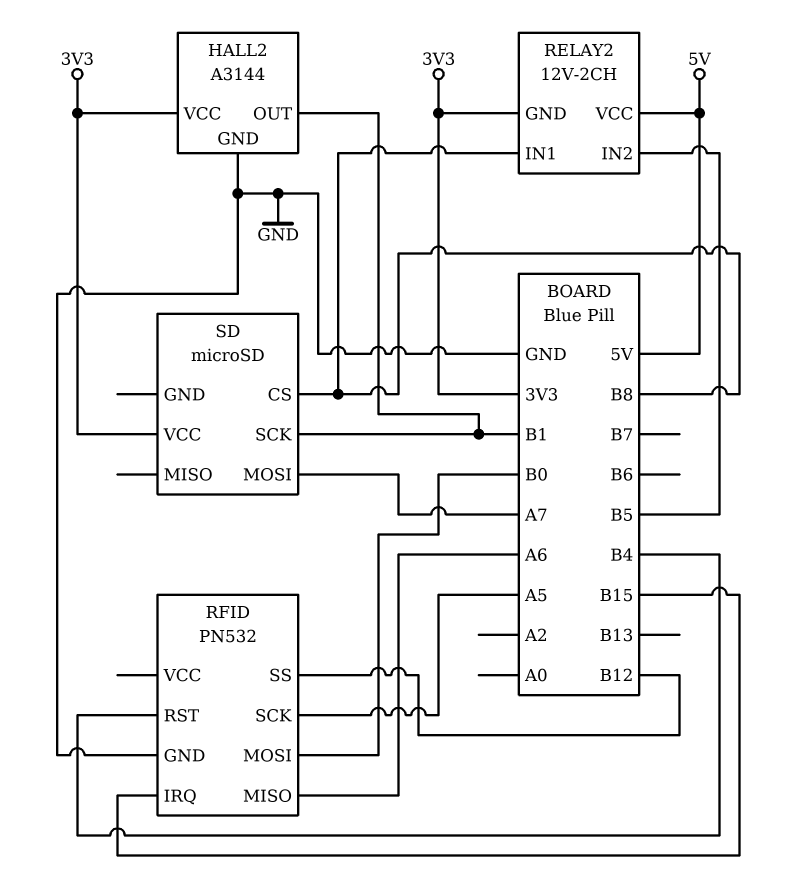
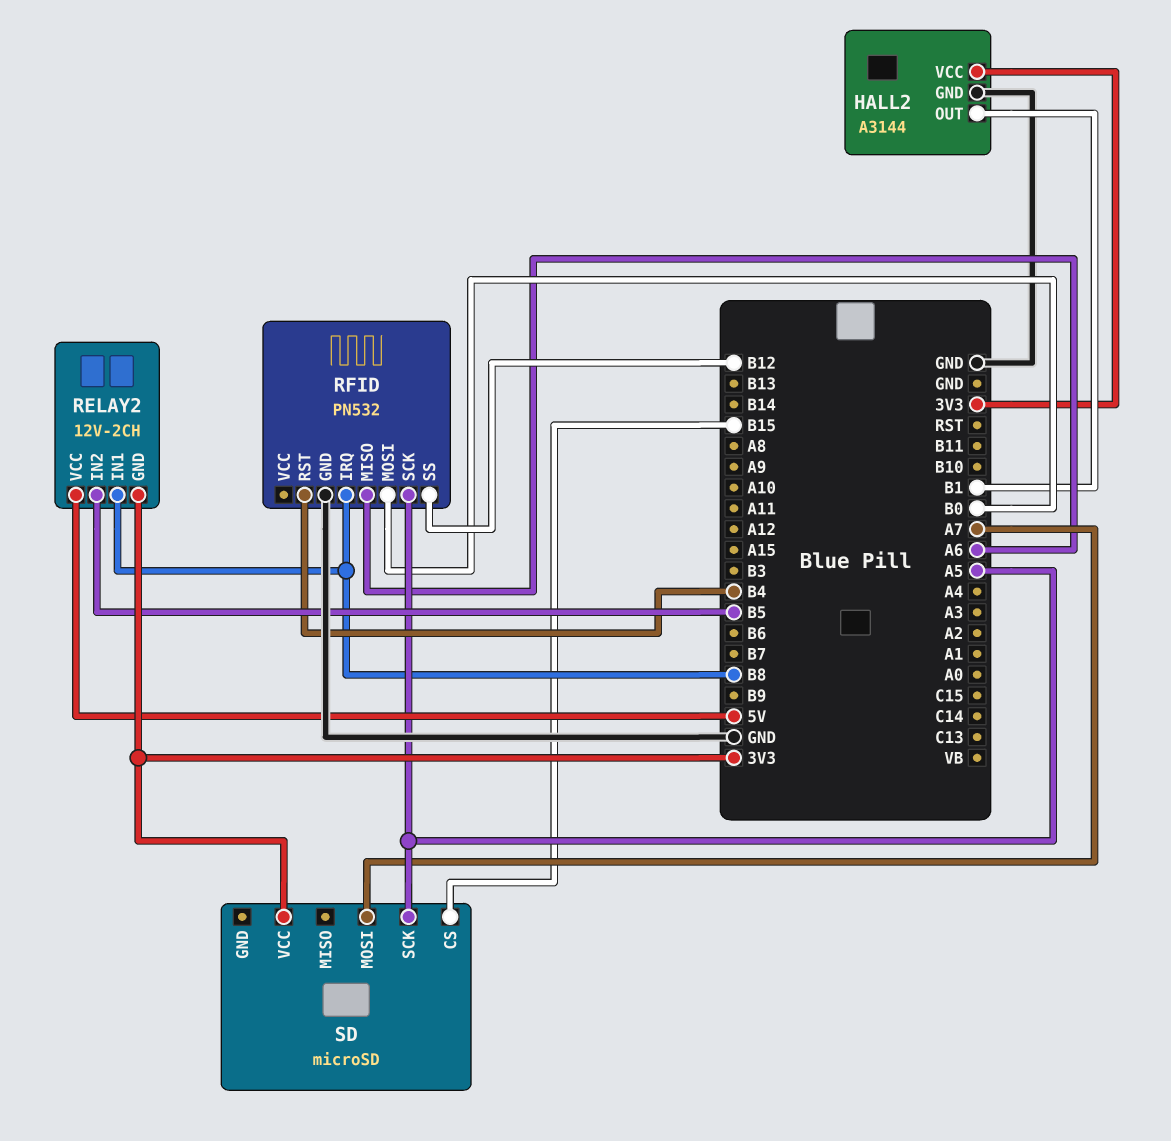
RFID pin IRQ: B15 -> B8
SD pin CS: B8 -> B15
SD pin SCK: B1 -> A5

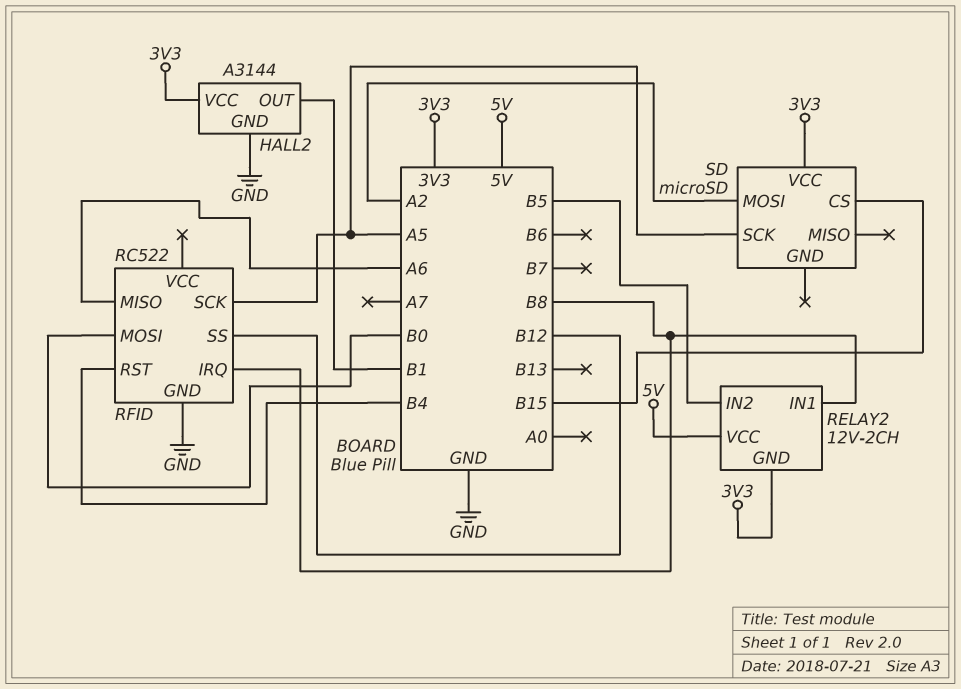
RFID: PN532 -> RC522
SD pin MOSI: A7 -> A2

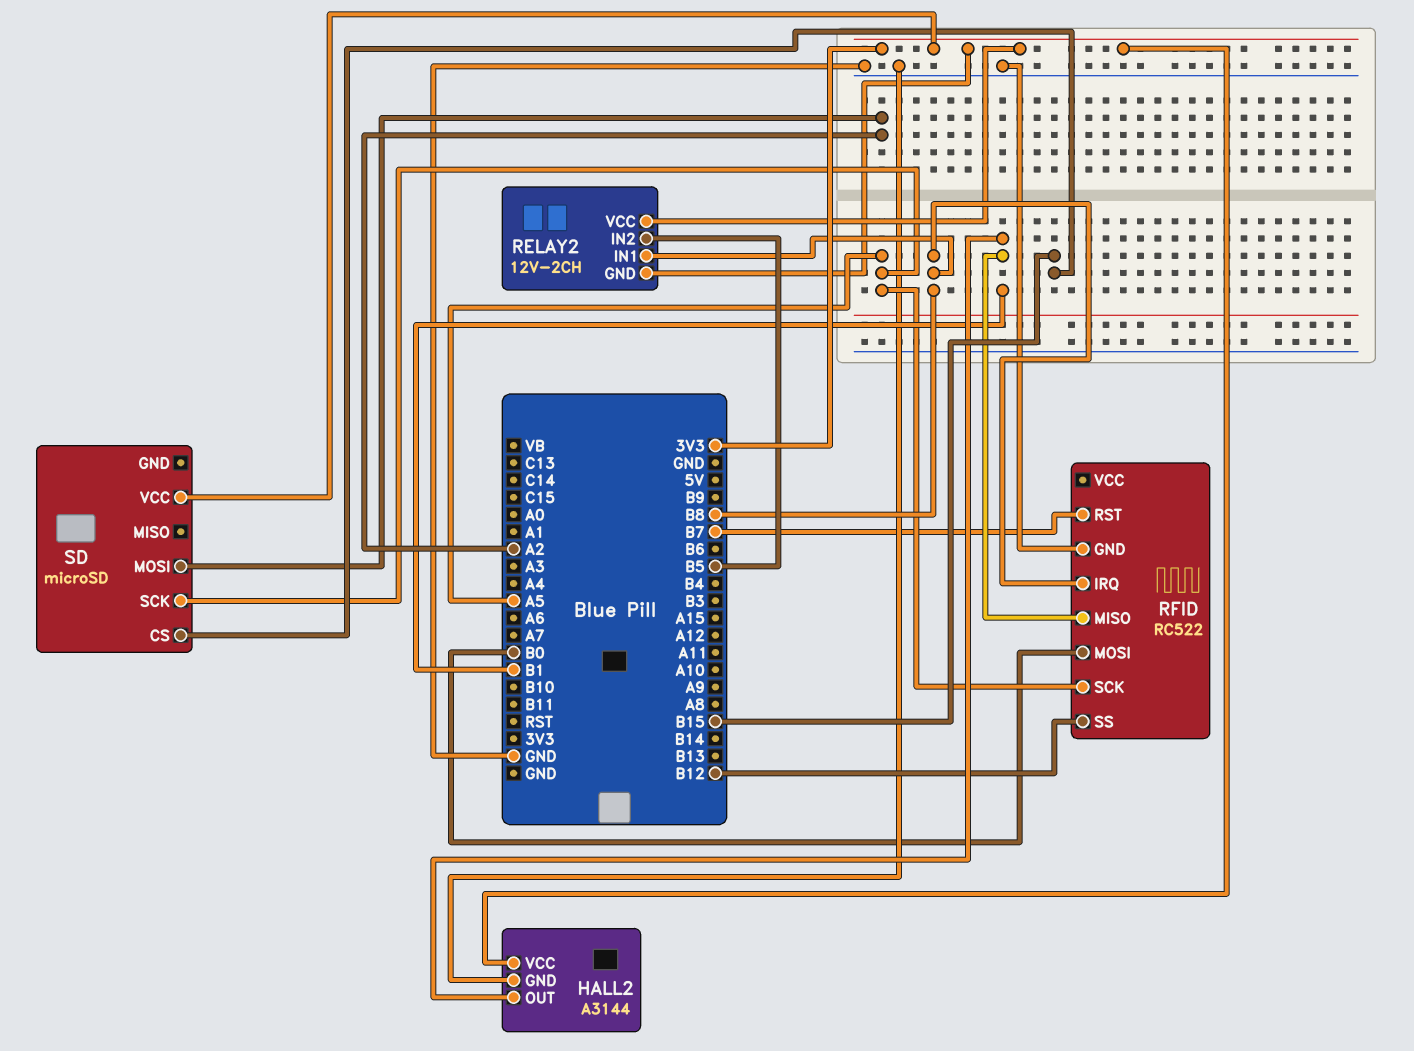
RELAY2 pin VCC: 5V -> 3V3
RFID pin MISO: A6 -> B1
RFID pin RST: B4 -> B7

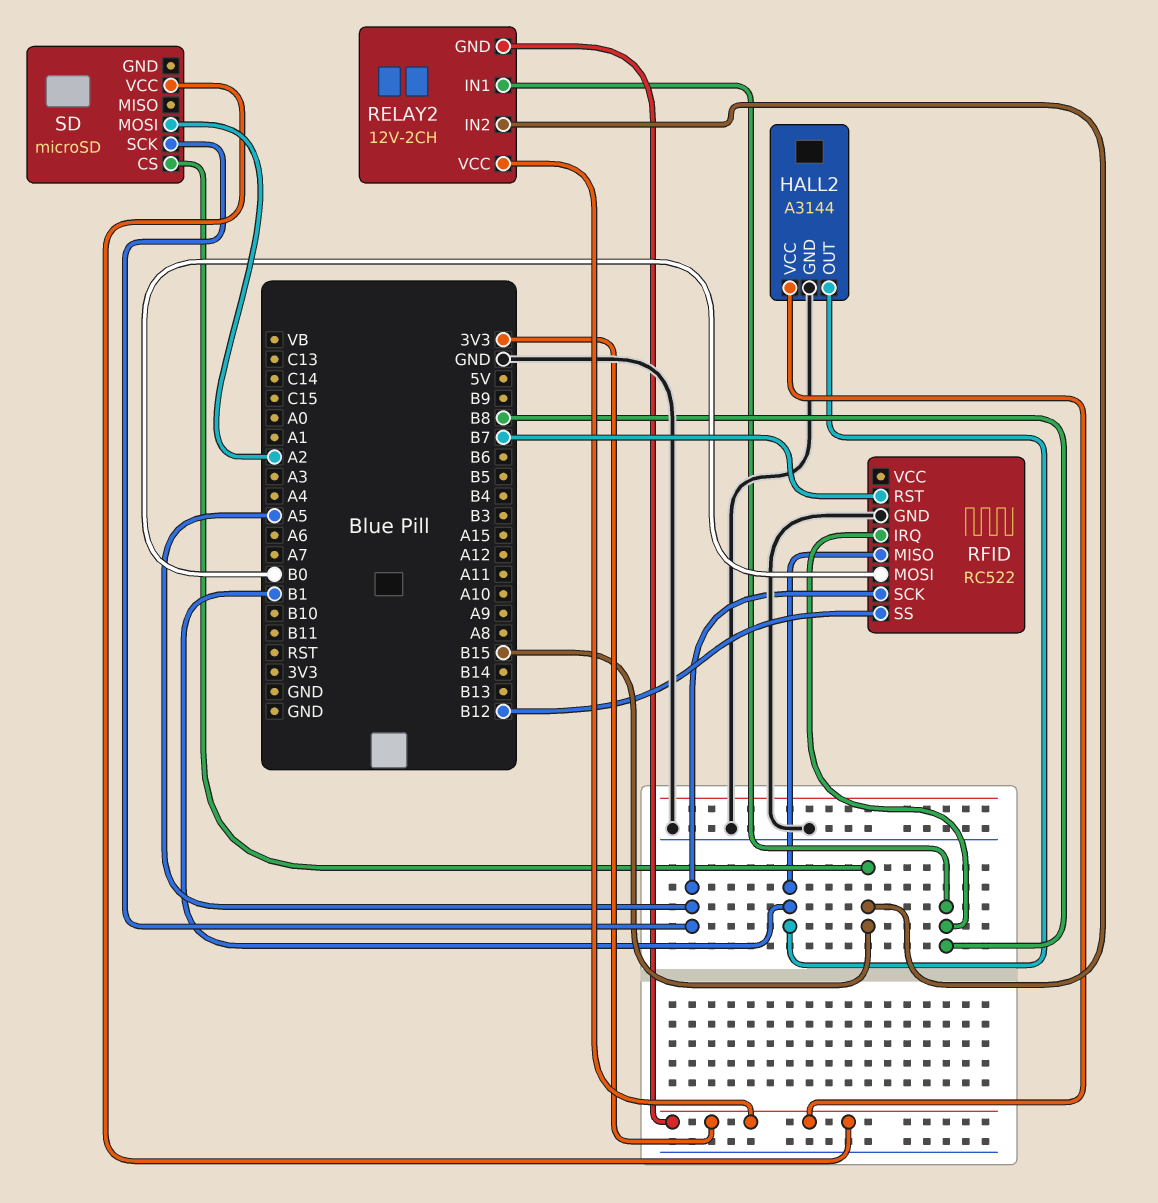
RELAY2 pin IN2: B5 -> B15

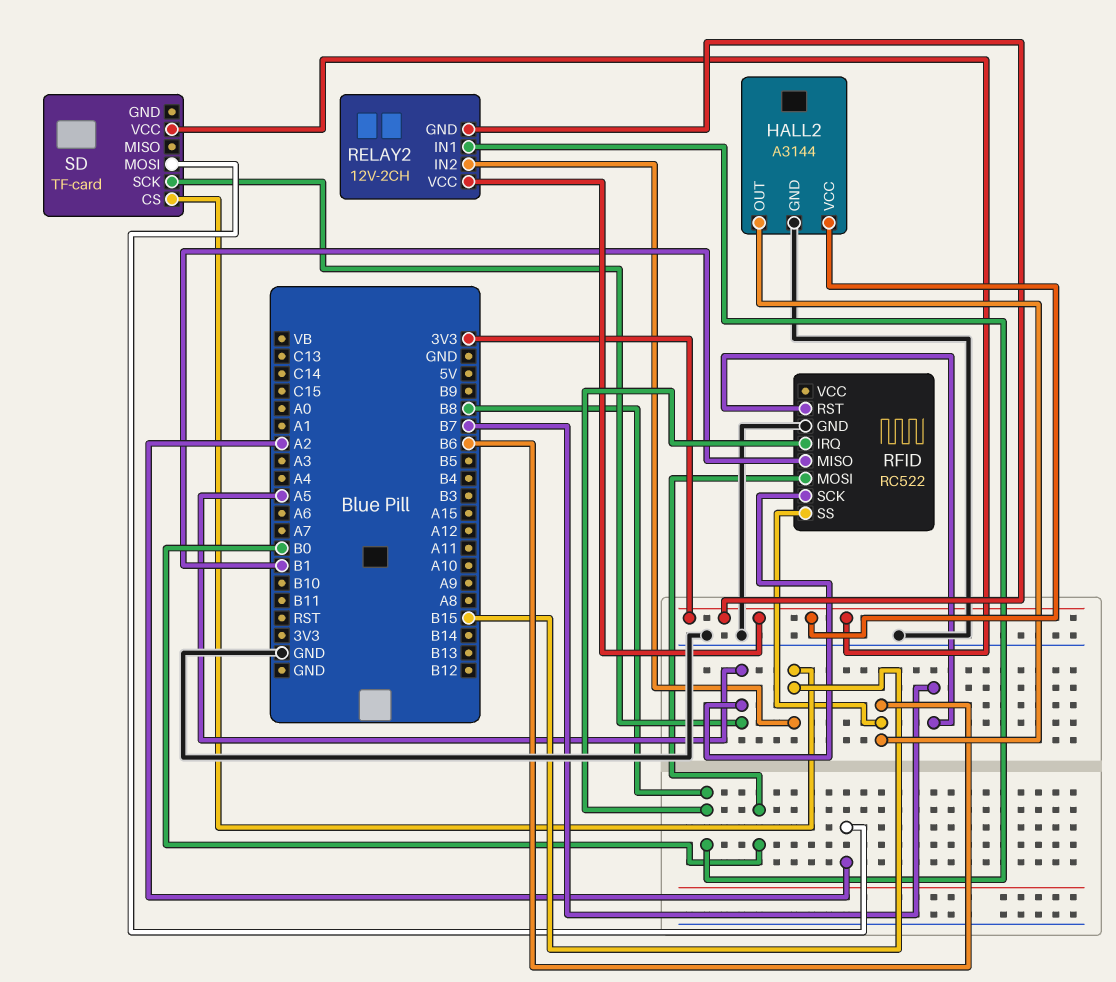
HALL2 pin OUT: B1 -> B6
RFID pin SS: B12 -> B6
SD: microSD -> TF-card

